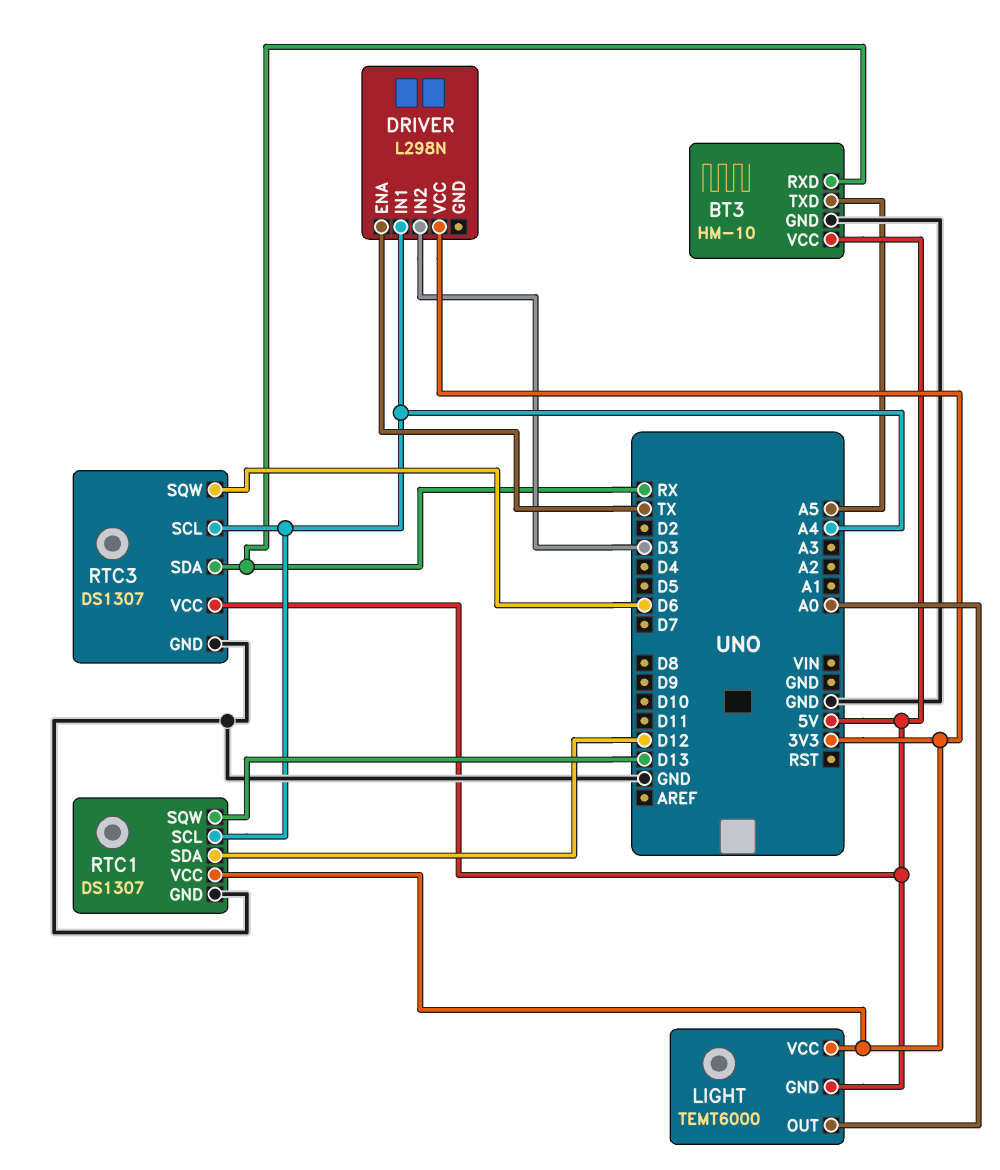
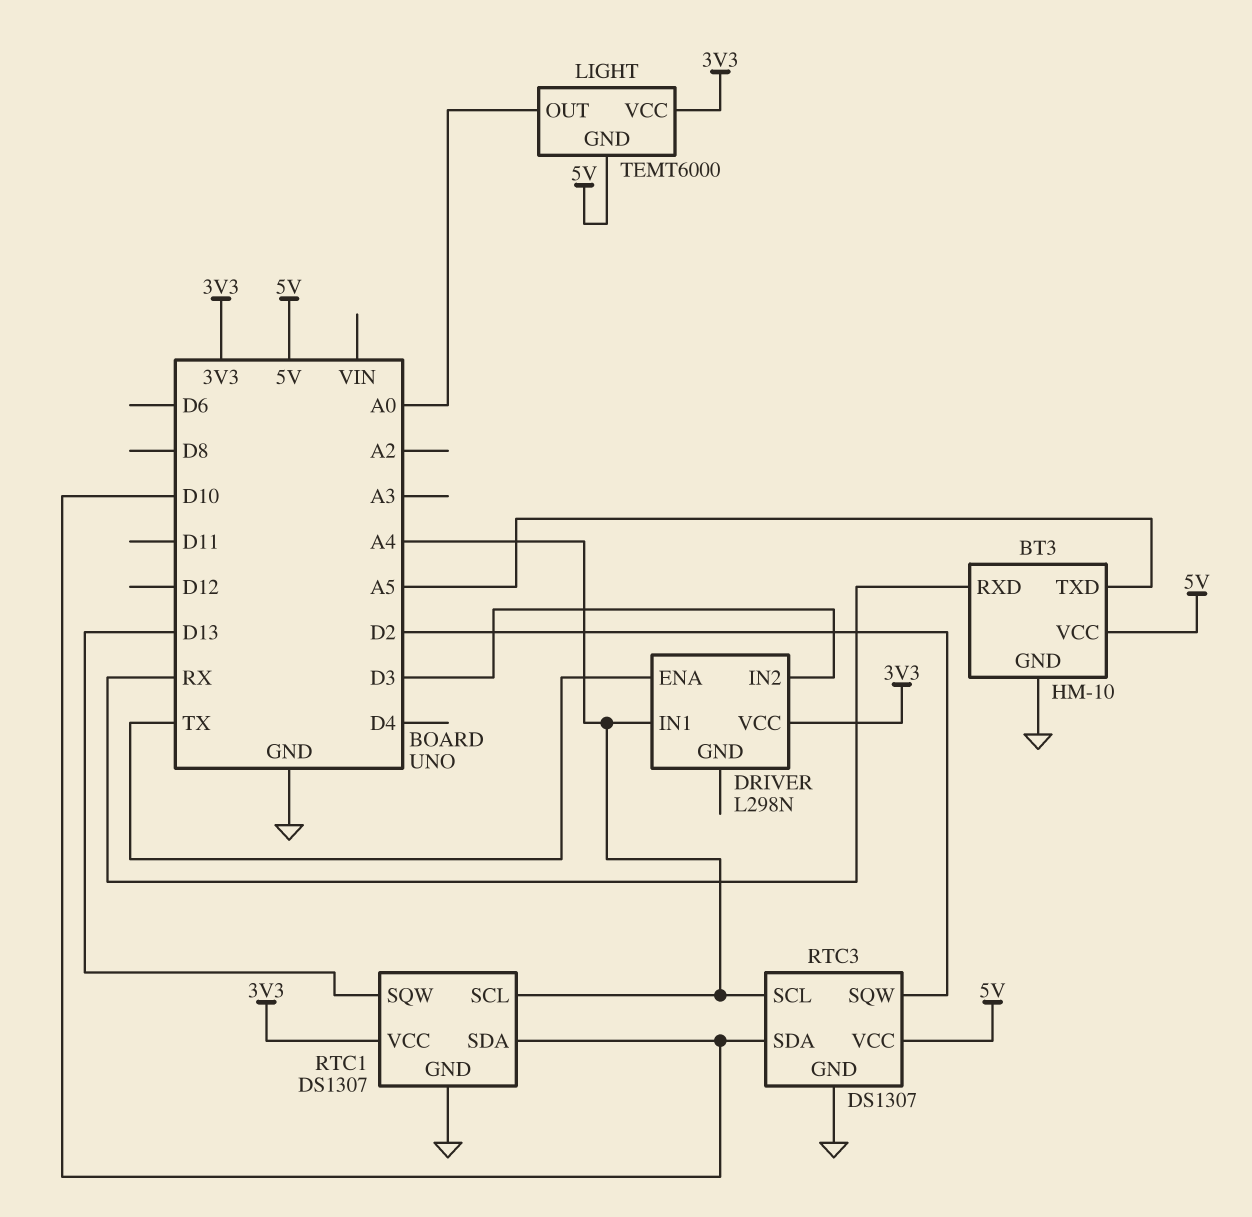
RTC1 pin SDA: D12 -> D10
RTC3 pin SDA: RX -> D10
RTC3 pin SQW: D6 -> D2

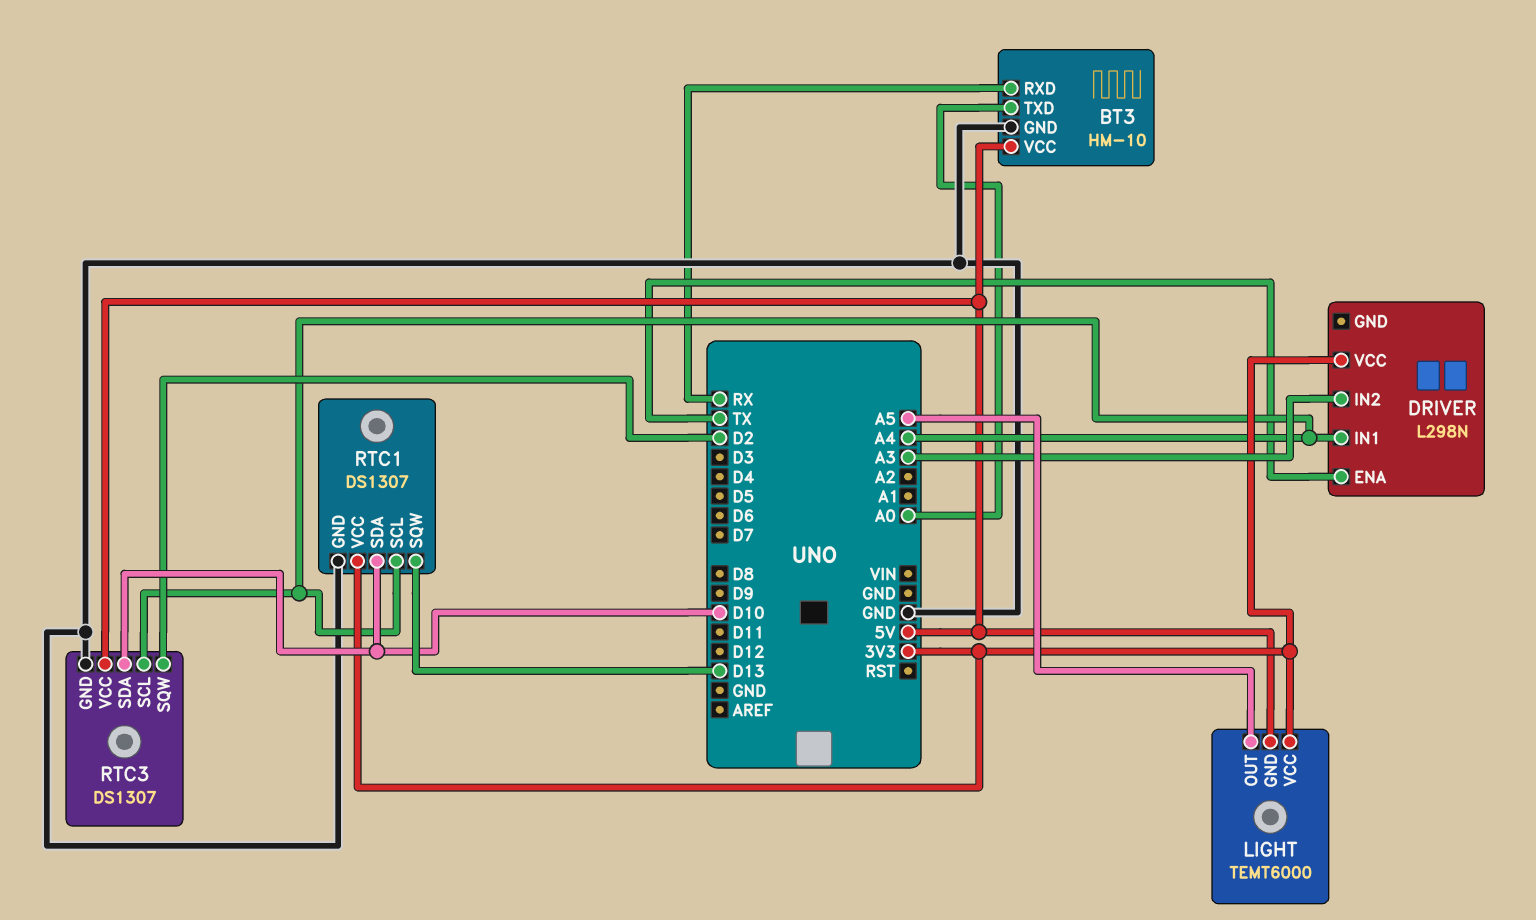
BT3 pin TXD: A5 -> A0
DRIVER pin IN2: D3 -> A3
LIGHT pin OUT: A0 -> A5

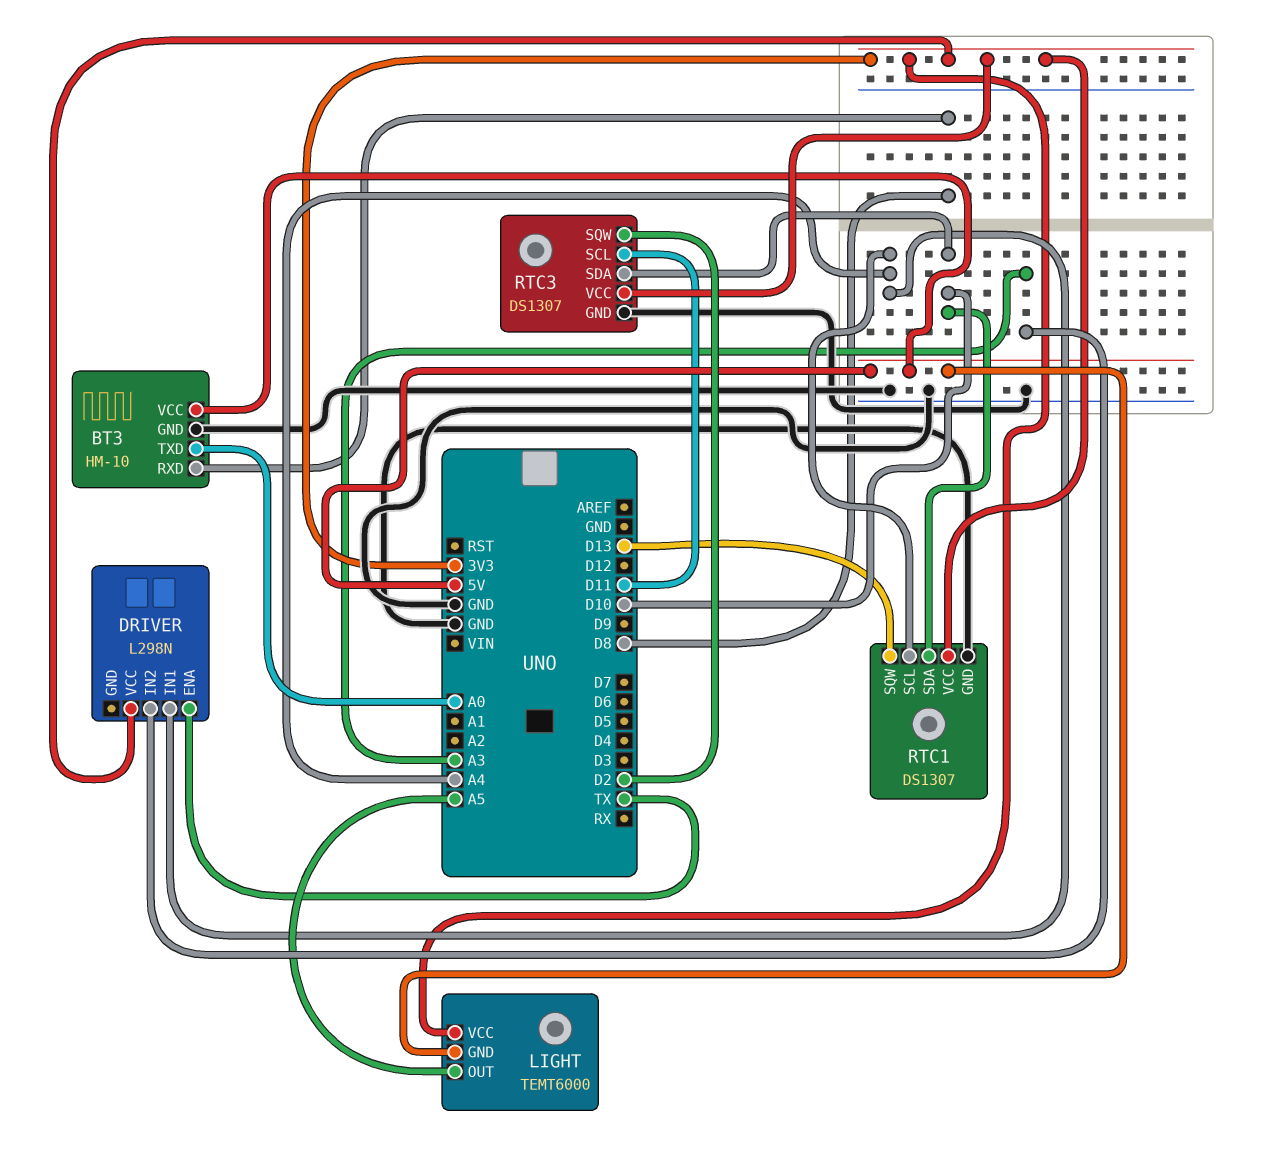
BT3 pin RXD: RX -> D8
RTC3 pin SCL: A4 -> D11
RTC3 pin VCC: 5V -> 3V3

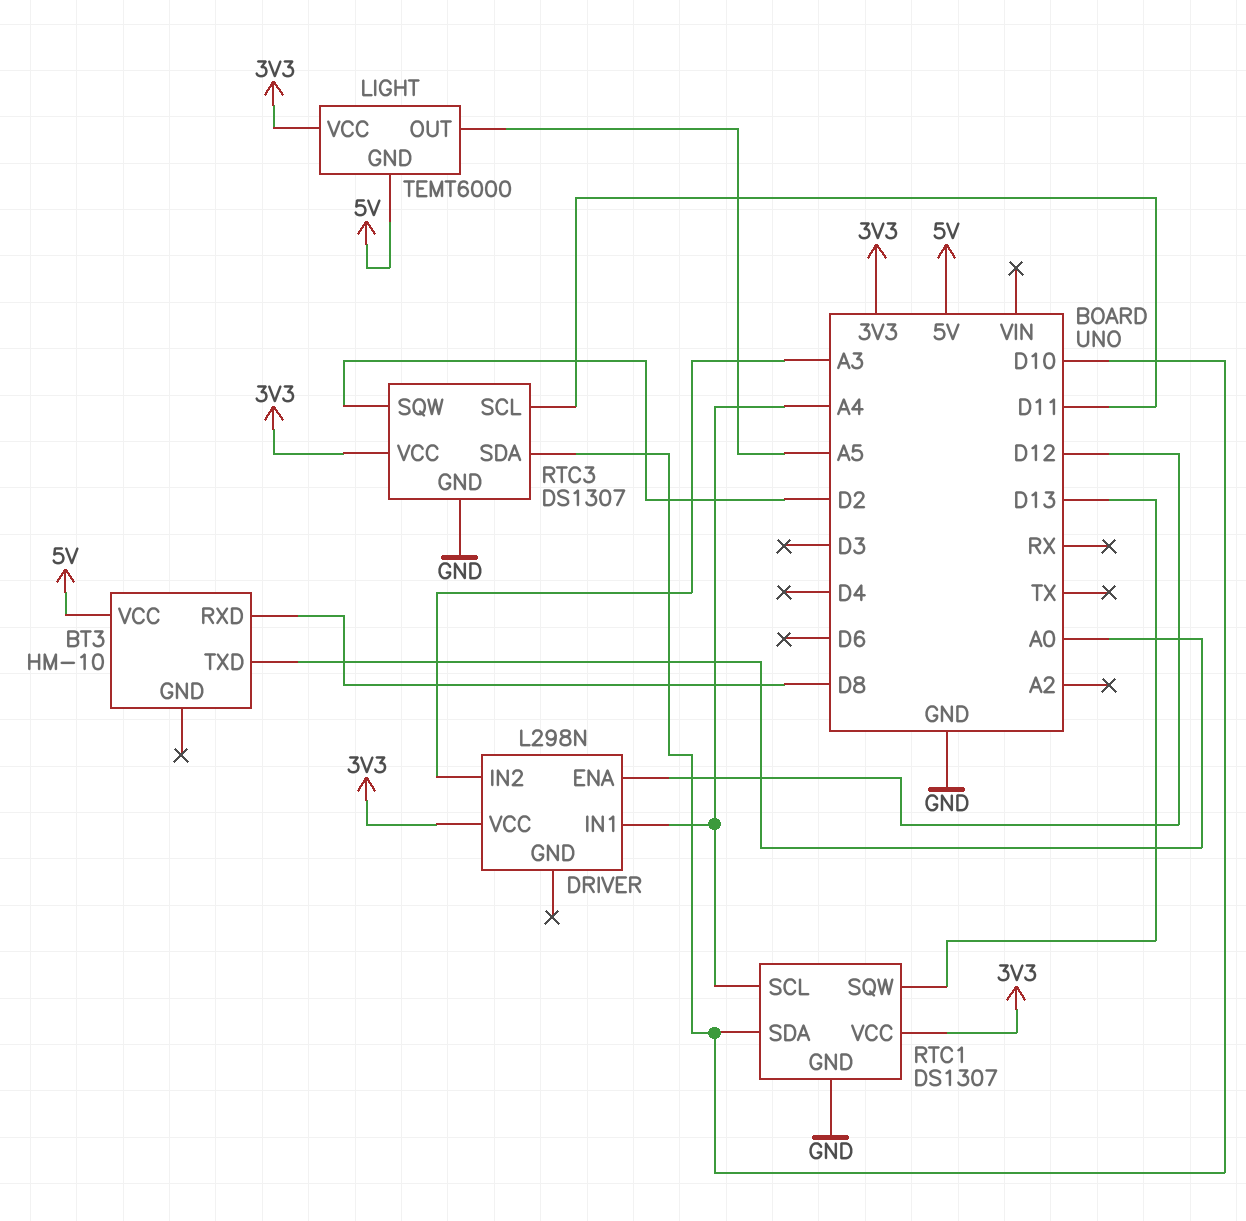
BT3 pin GND: GND -> none
DRIVER pin ENA: TX -> D12

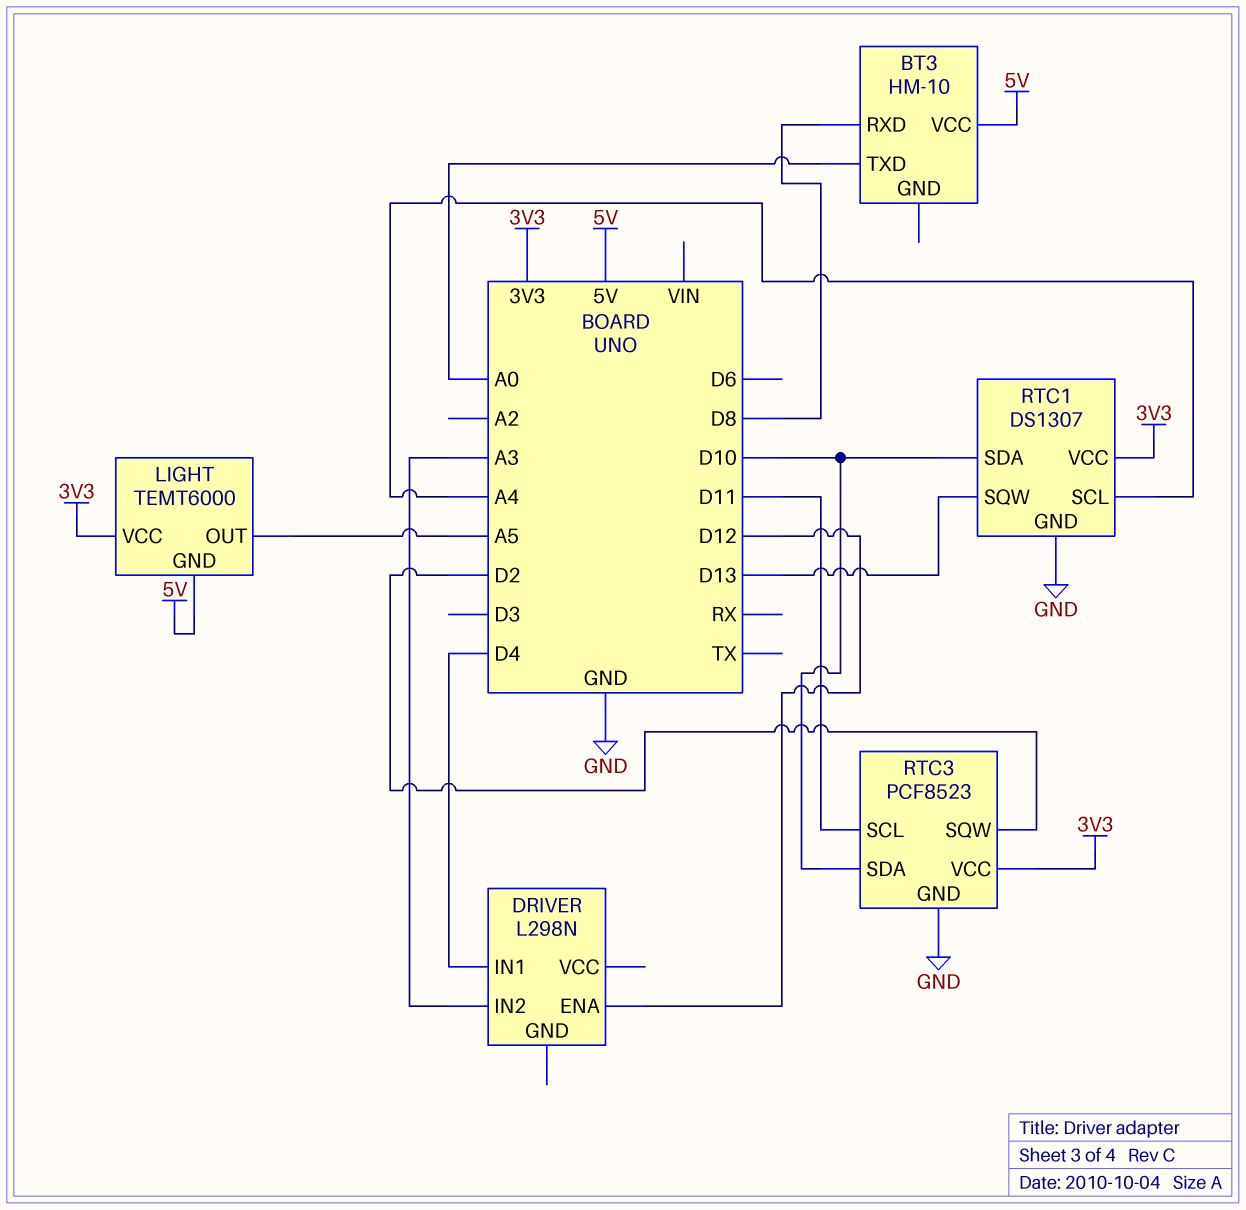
DRIVER pin IN1: A4 -> D4
DRIVER pin VCC: 3V3 -> none
RTC3: DS1307 -> PCF8523

